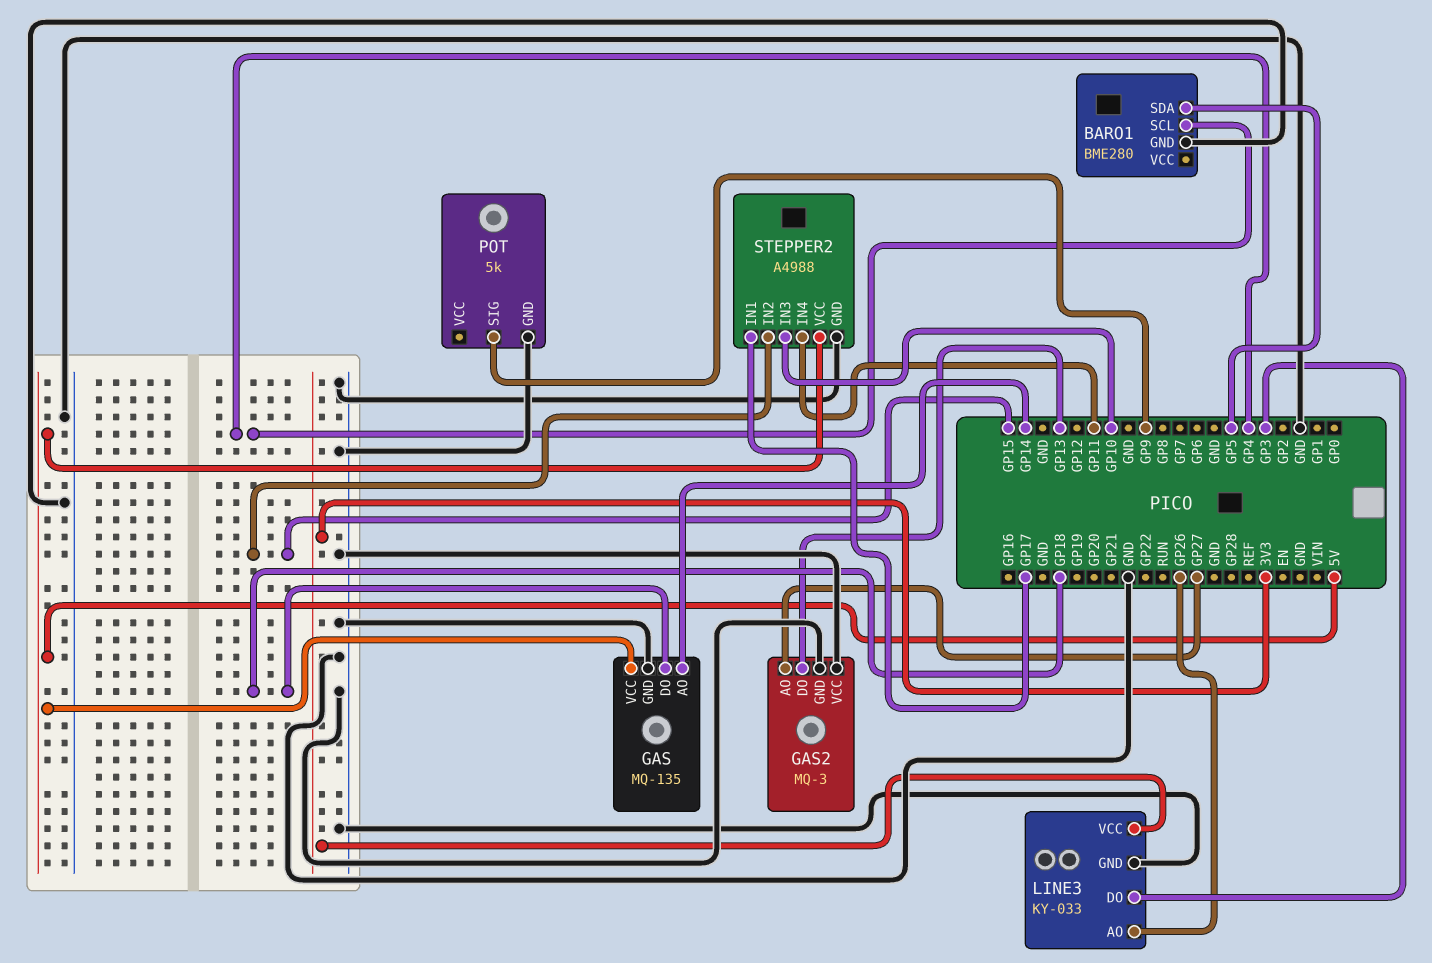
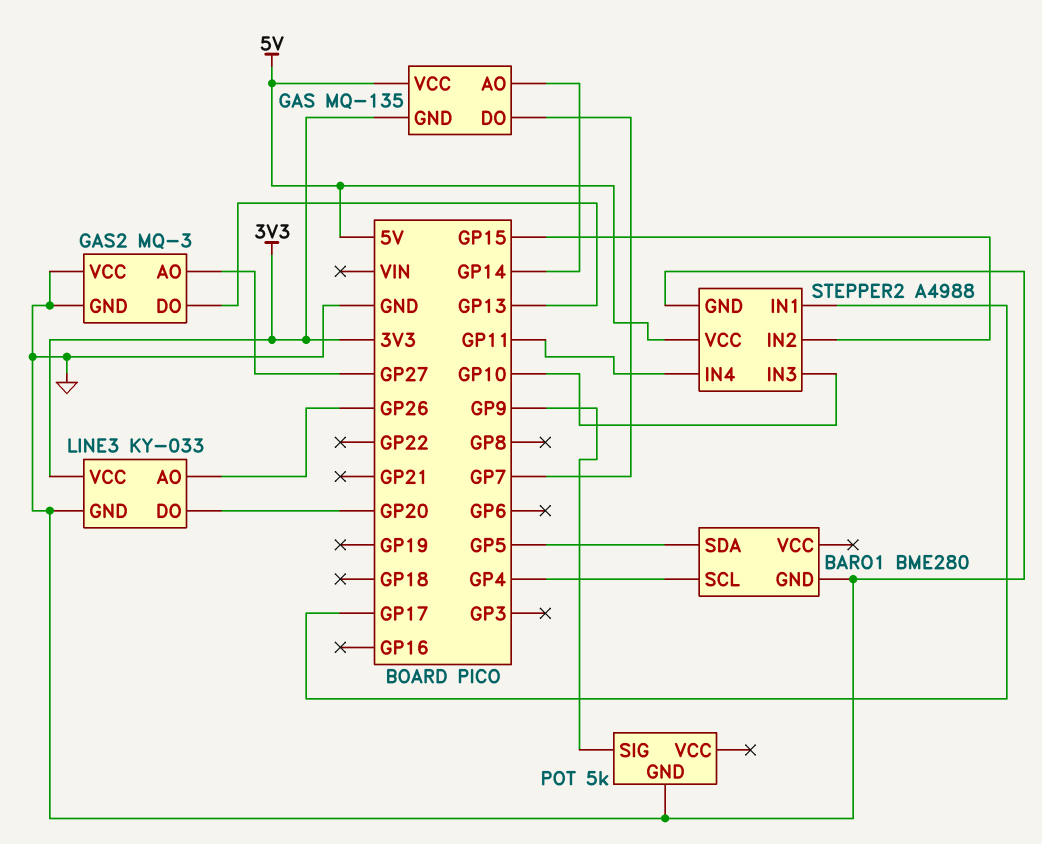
GAS pin DO: GP18 -> GP7
GAS pin GND: GND -> 3V3
LINE3 pin DO: GP3 -> GP20

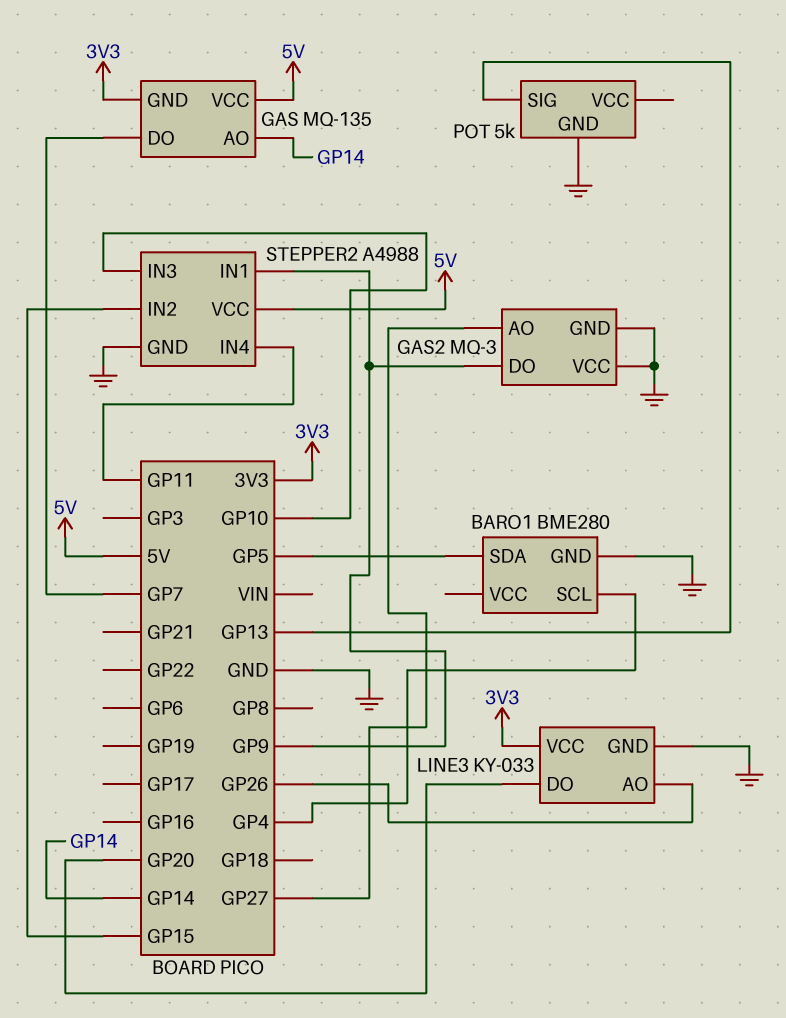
GAS2 pin DO: GP13 -> GP9
POT pin SIG: GP9 -> GP13
STEPPER2 pin IN1: GP17 -> GP9

